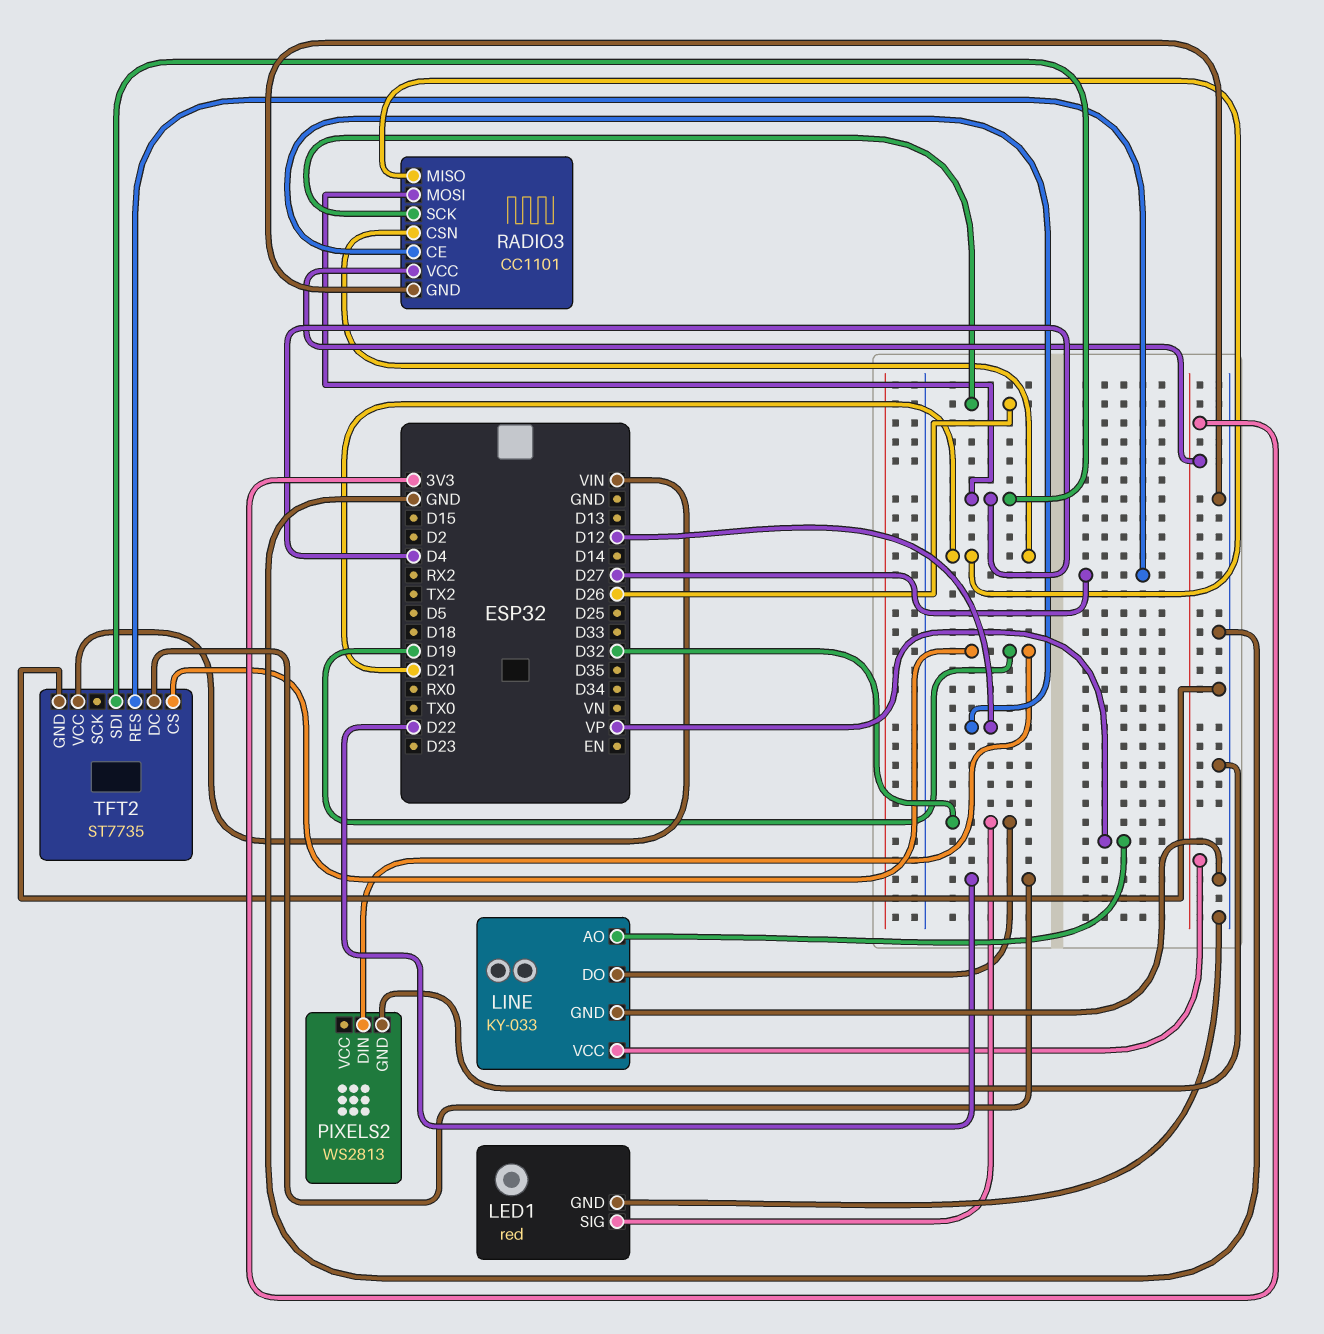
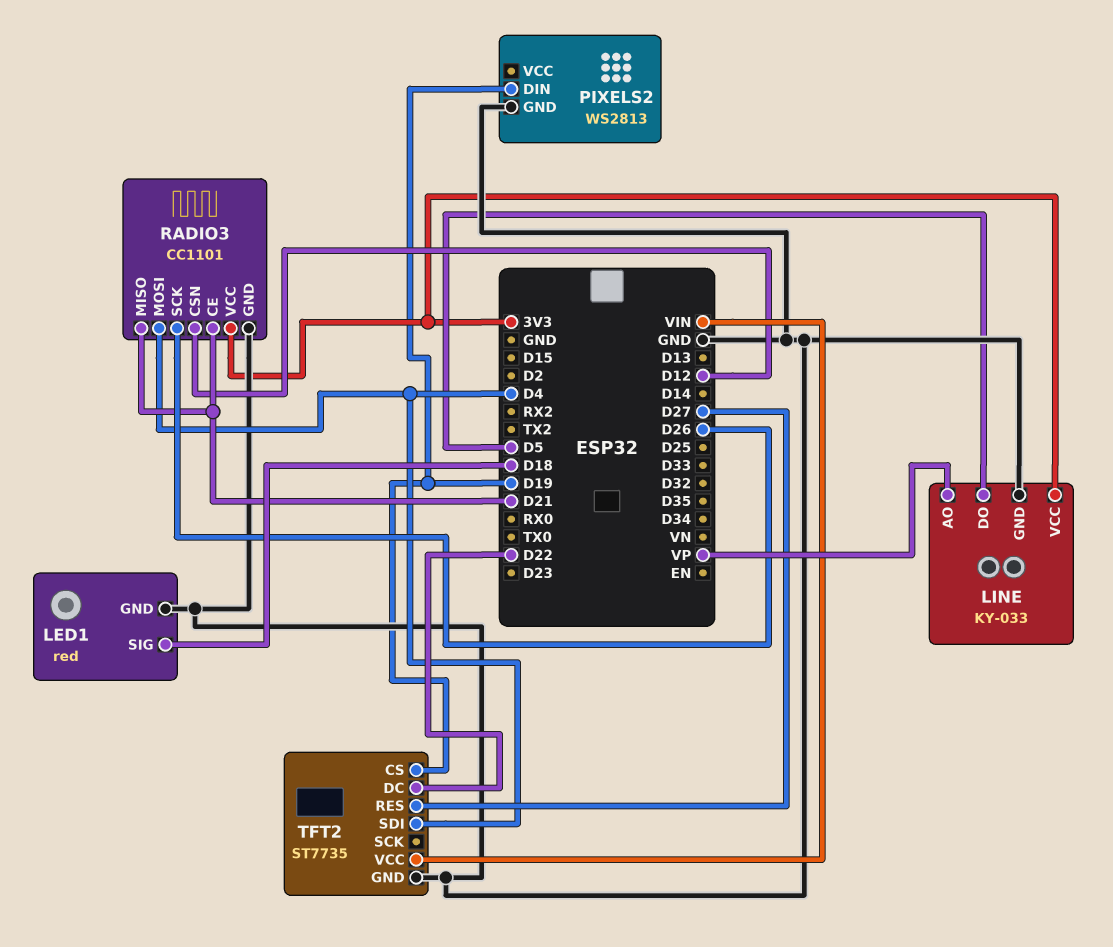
LED1 pin SIG: D32 -> D18
LINE pin DO: D32 -> D5
RADIO3 pin CE: D12 -> D21
RADIO3 pin CSN: D21 -> D12

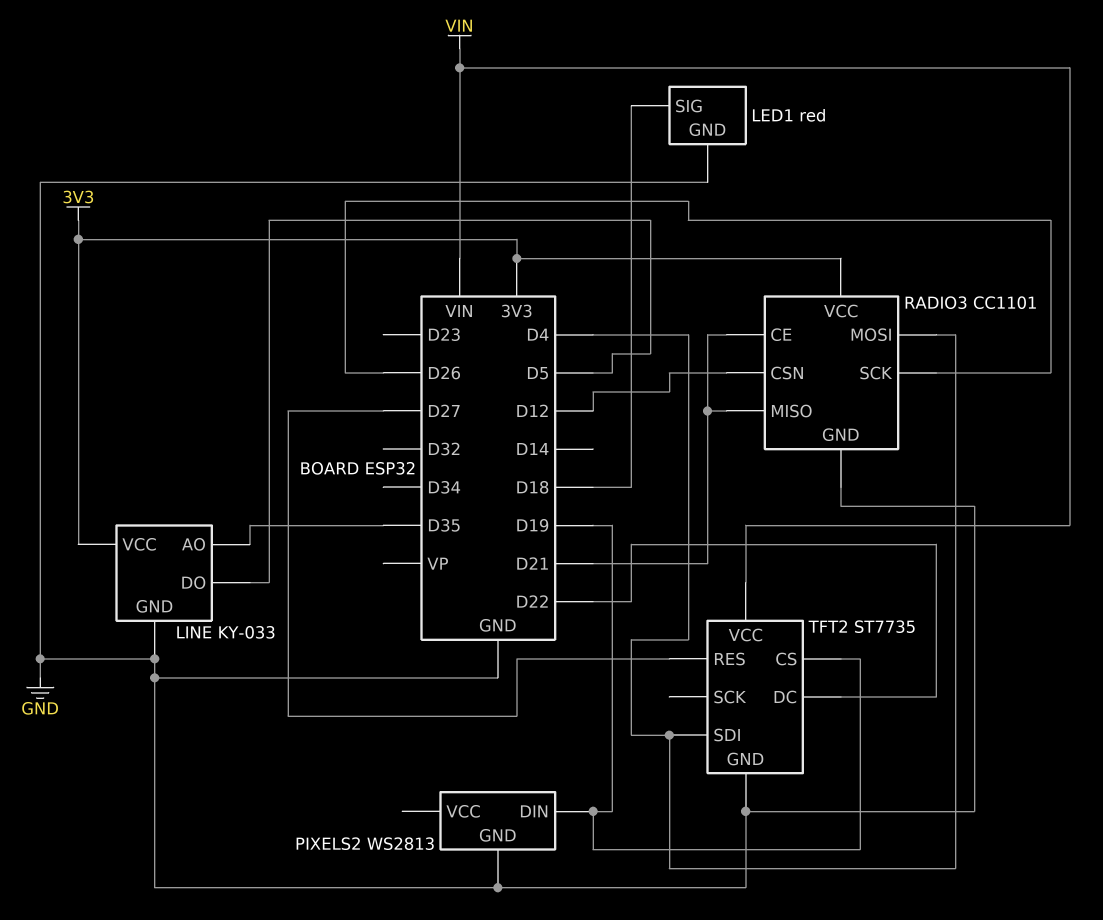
LINE pin AO: VP -> D35

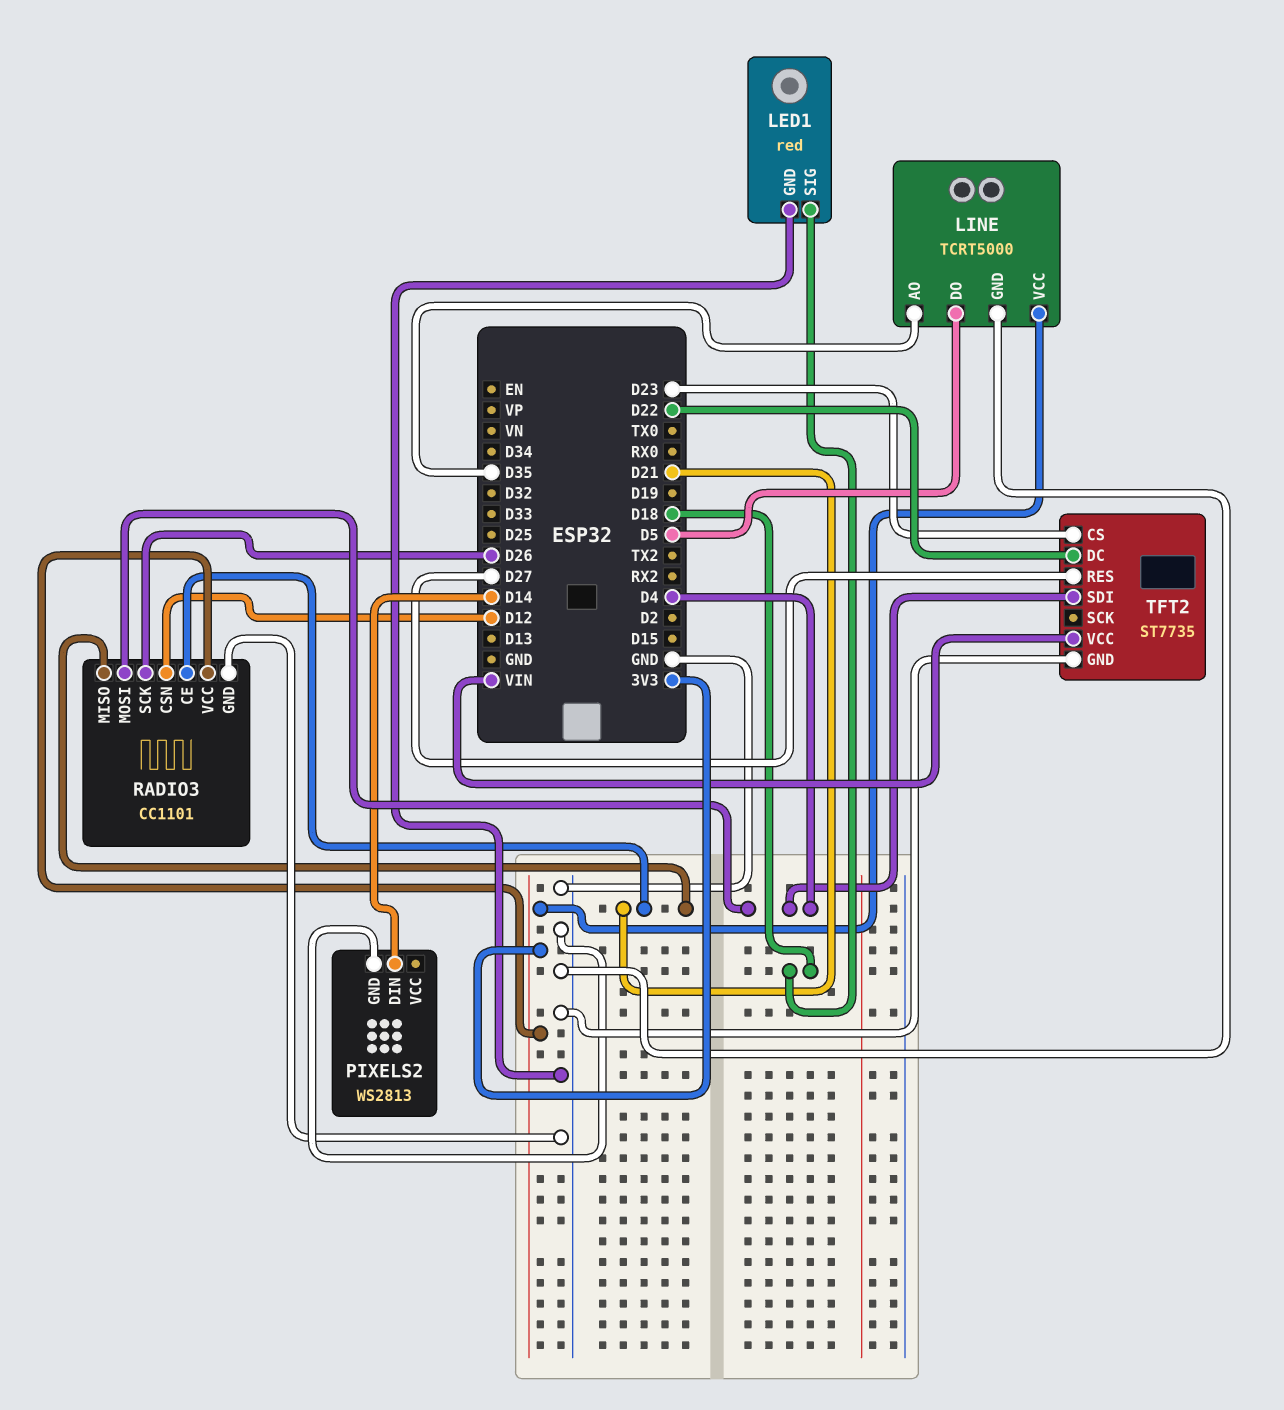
LINE: KY-033 -> TCRT5000
PIXELS2 pin DIN: D19 -> D14
TFT2 pin CS: D19 -> D23

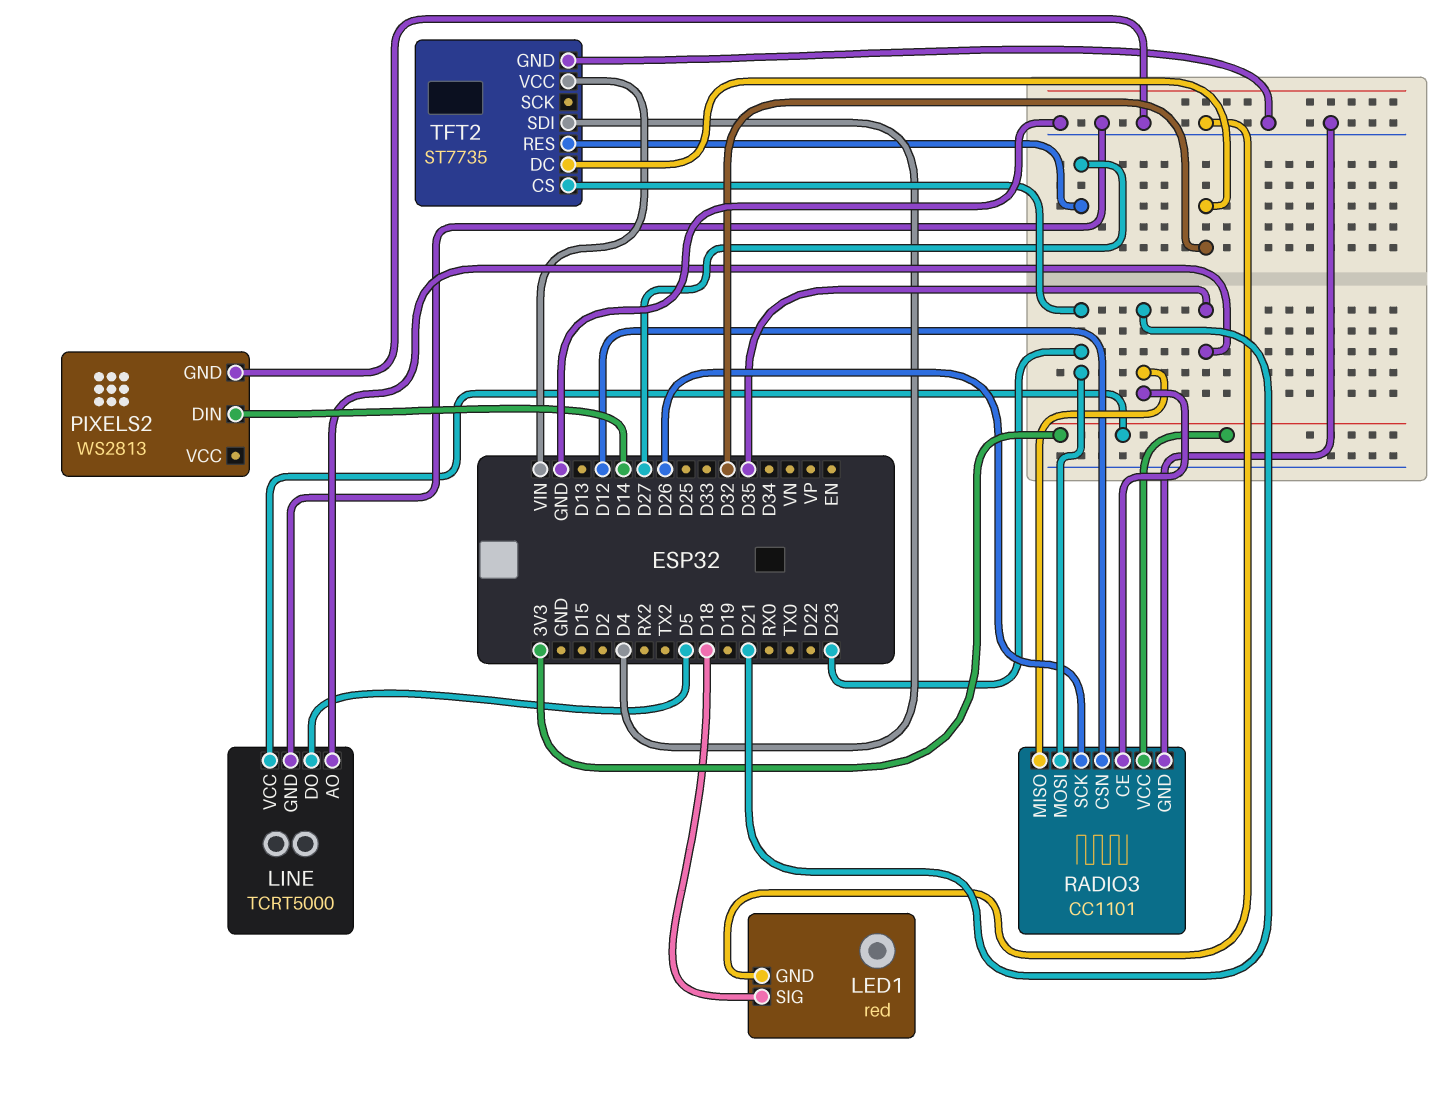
RADIO3 pin MOSI: D4 -> D23
TFT2 pin DC: D22 -> D32

